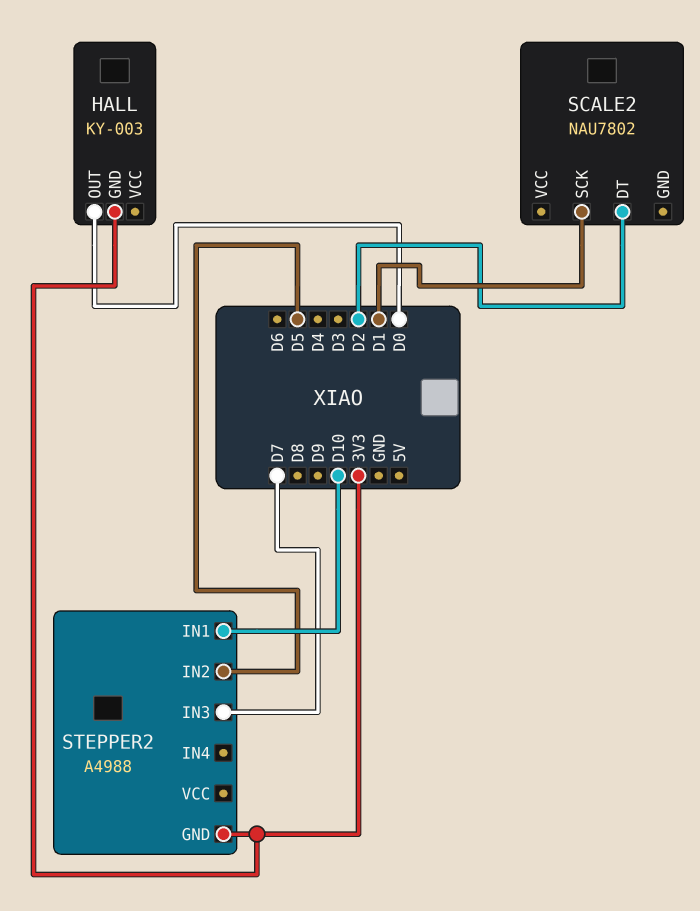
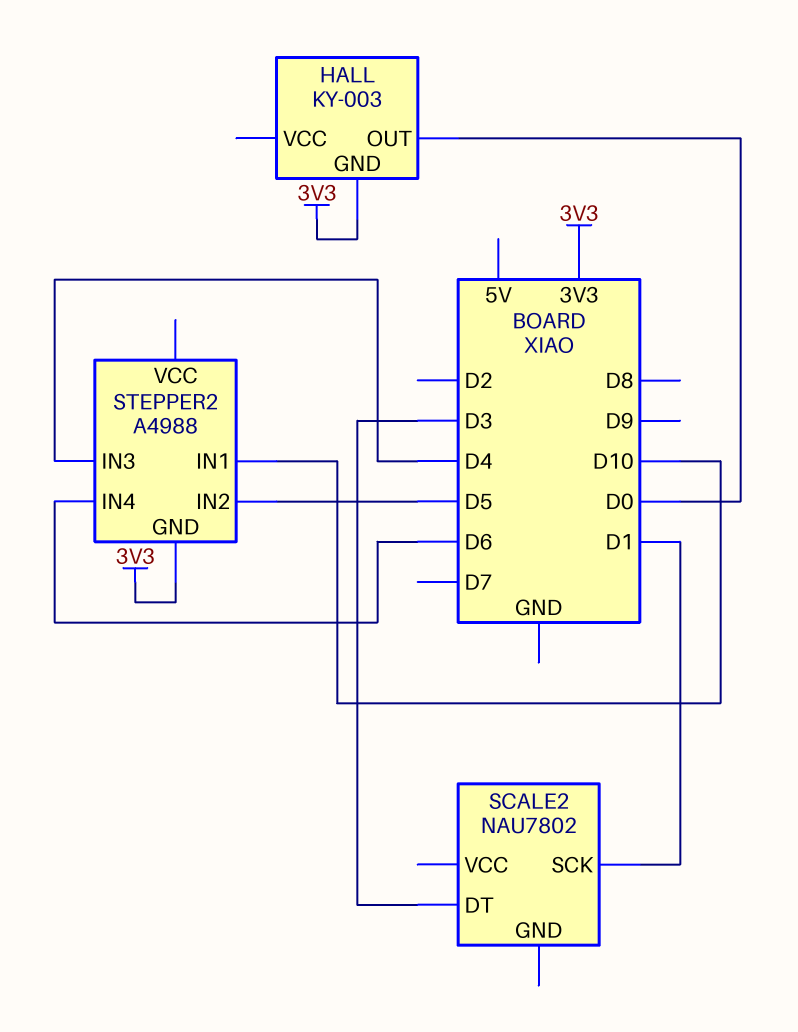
SCALE2 pin DT: D2 -> D3
STEPPER2 pin IN3: D7 -> D4
STEPPER2 pin IN4: none -> D6

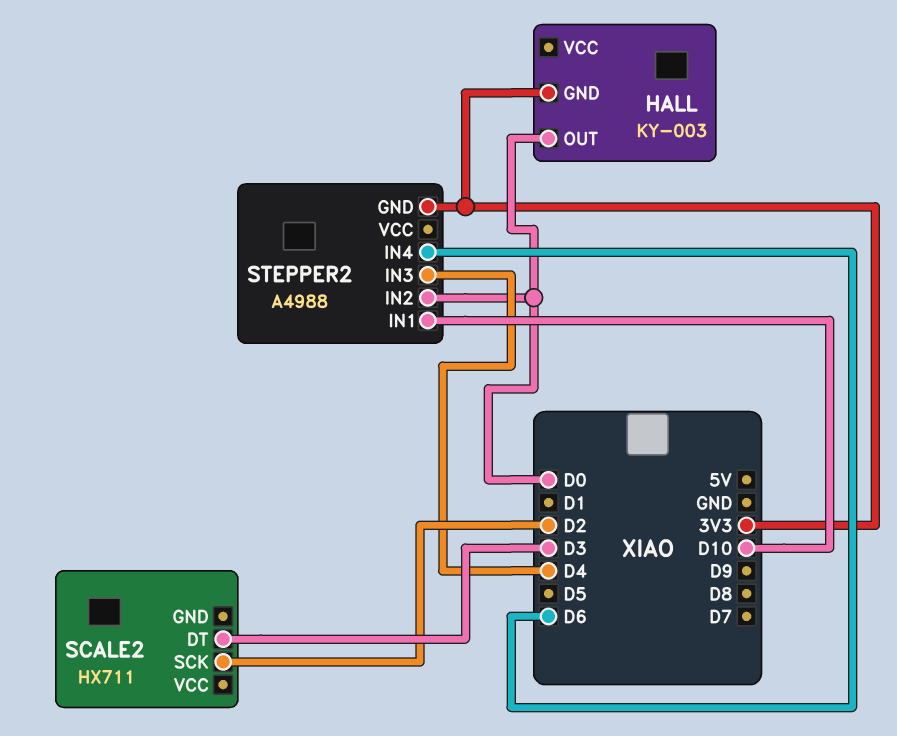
SCALE2: NAU7802 -> HX711
SCALE2 pin SCK: D1 -> D2
STEPPER2 pin IN2: D5 -> D0

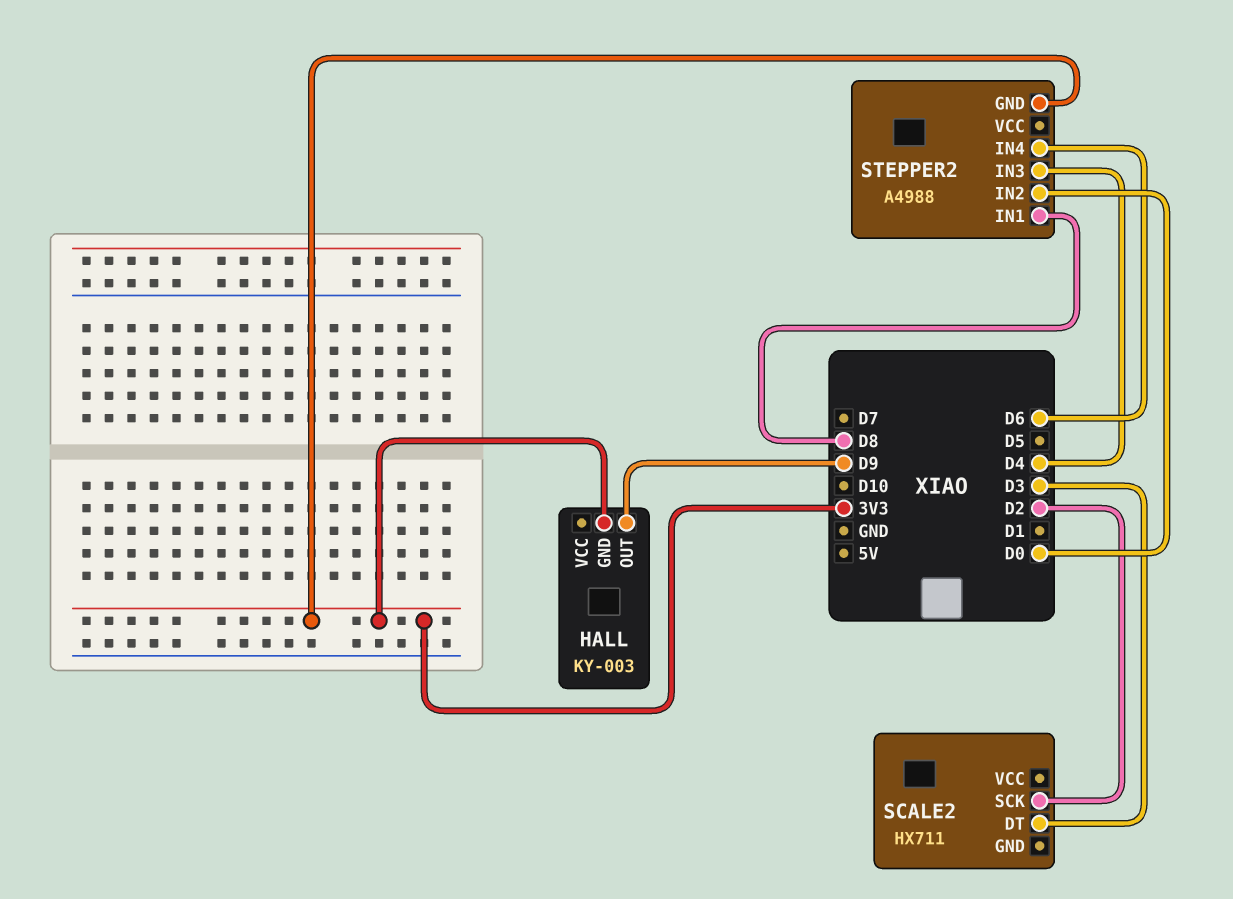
HALL pin OUT: D0 -> D9
STEPPER2 pin IN1: D10 -> D8

